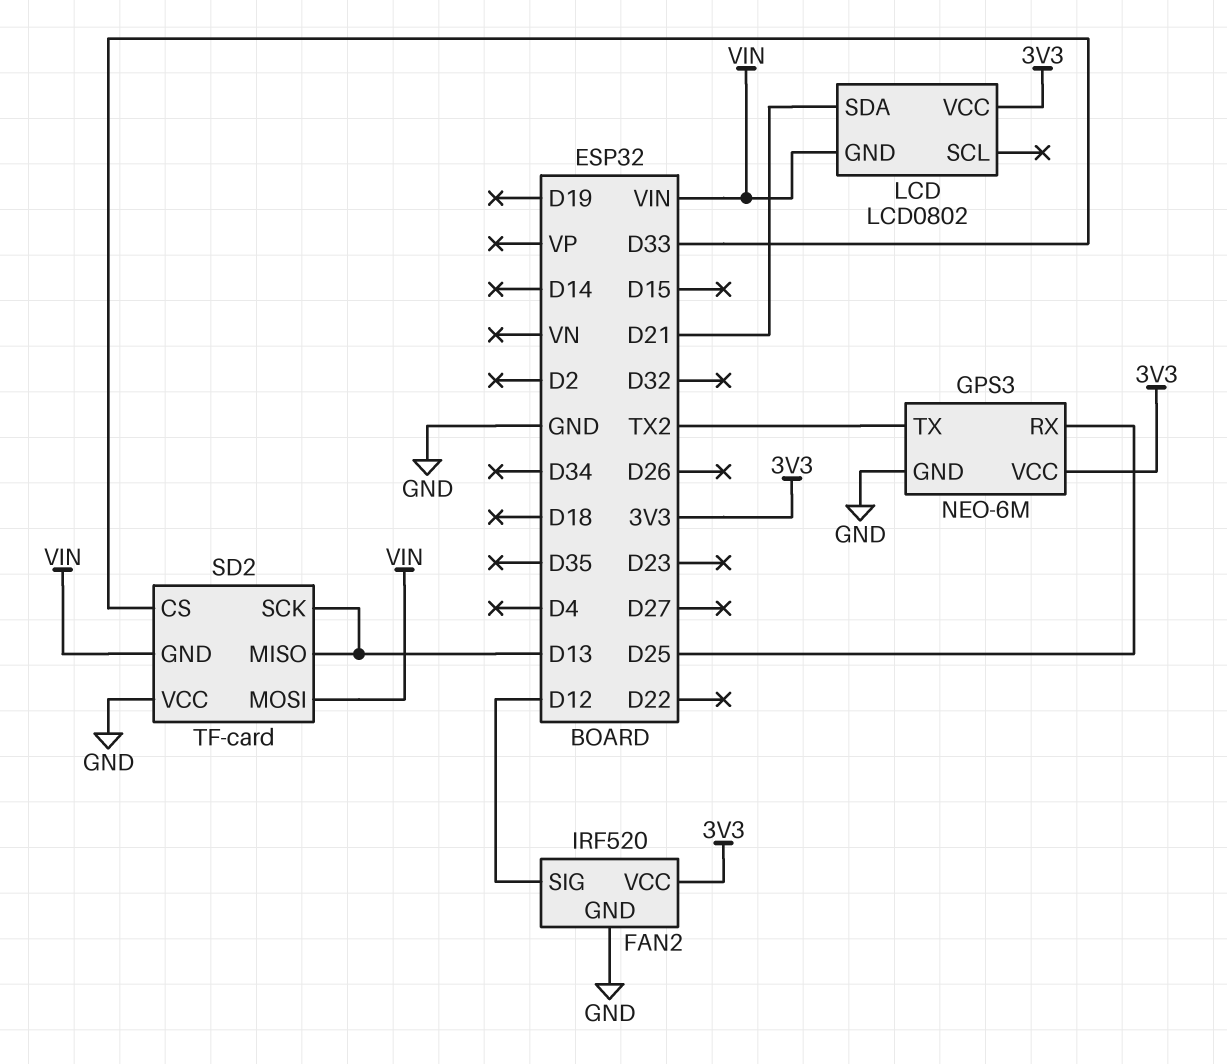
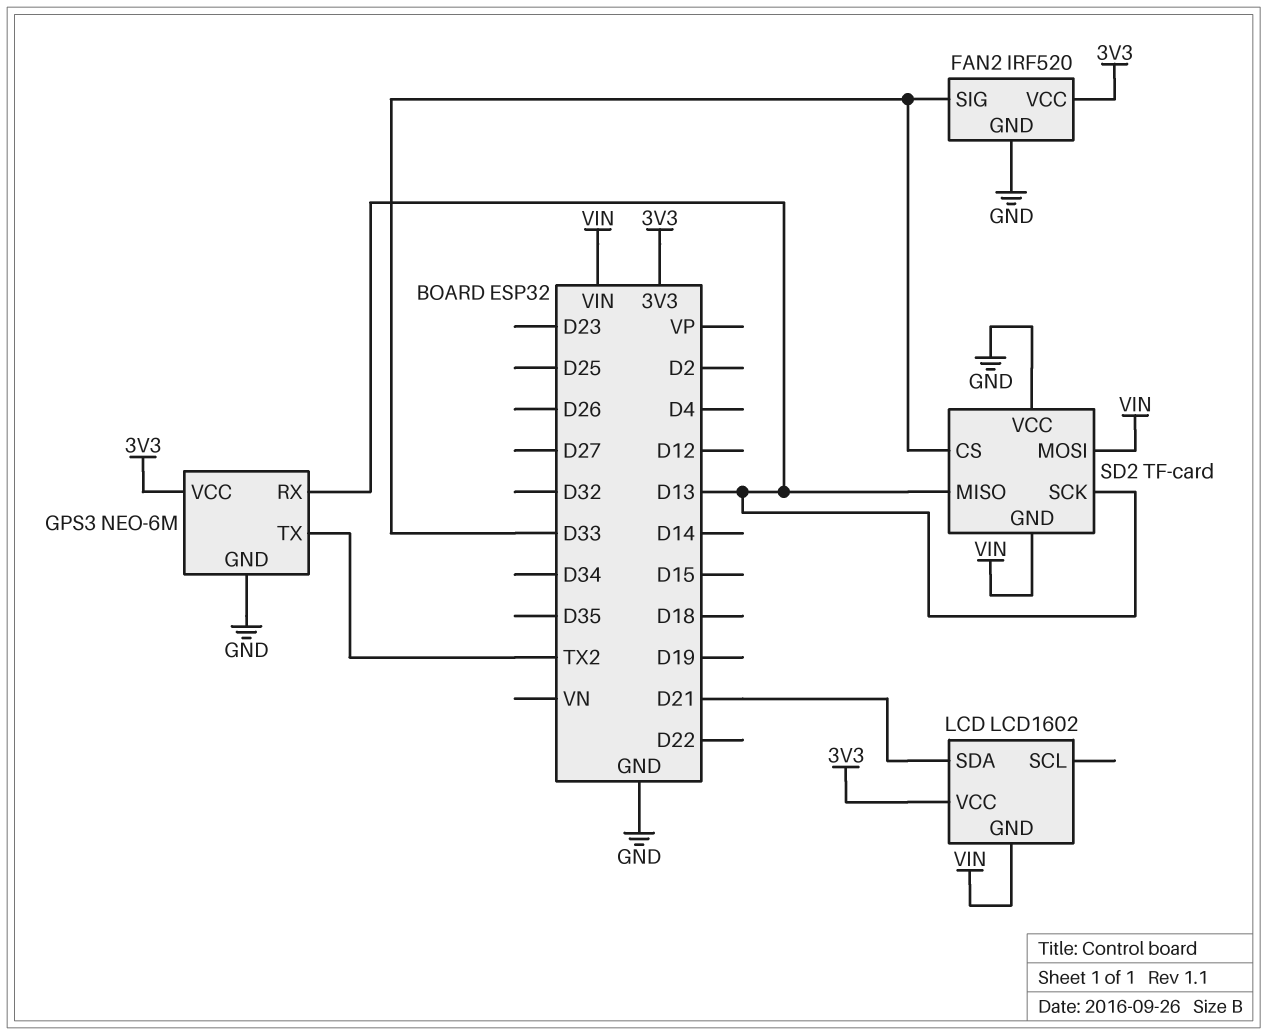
FAN2 pin SIG: D12 -> D33
GPS3 pin RX: D25 -> D13
LCD: LCD0802 -> LCD1602

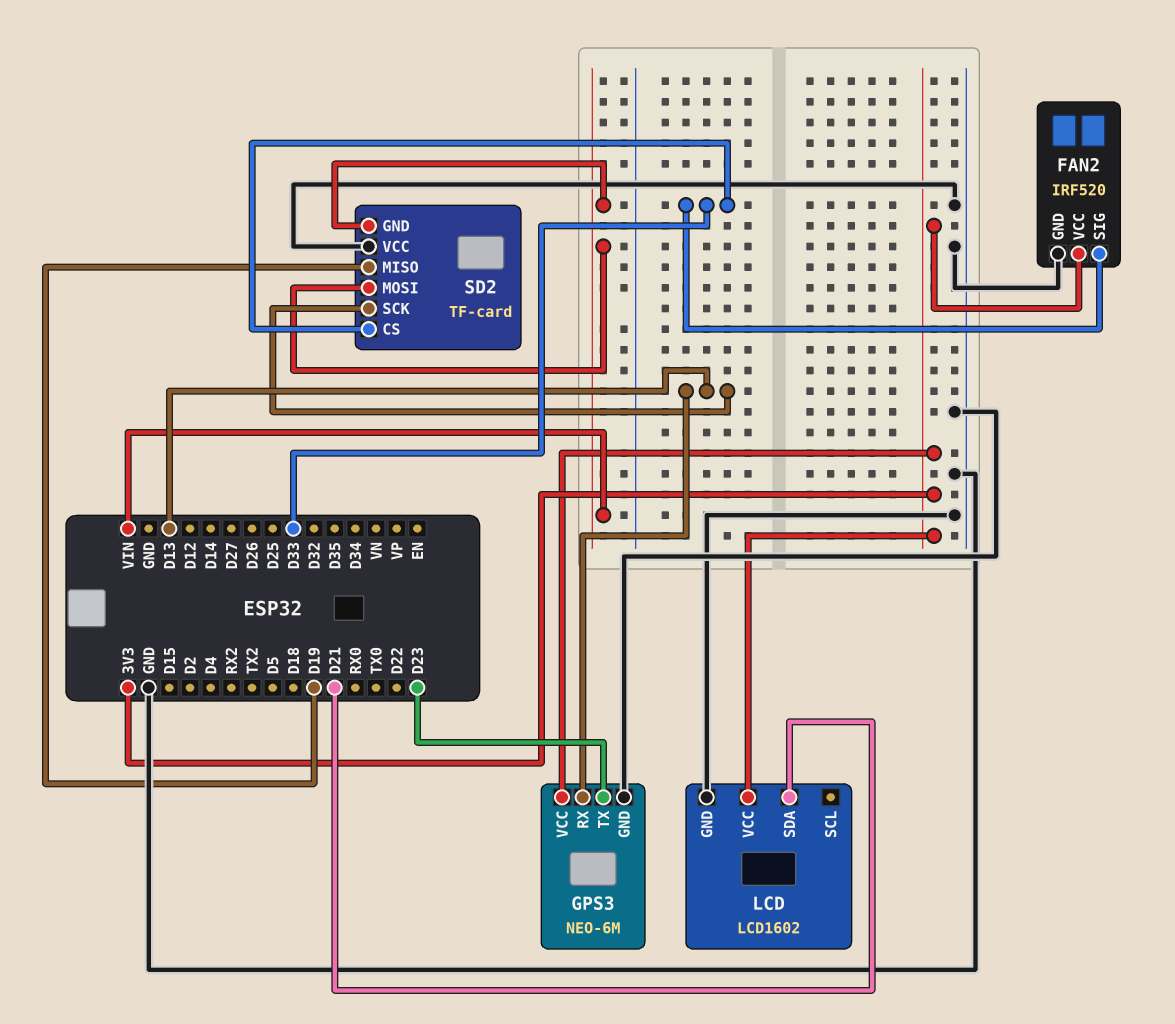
GPS3 pin TX: TX2 -> D23
LCD pin GND: VIN -> GND
SD2 pin MISO: D13 -> D19

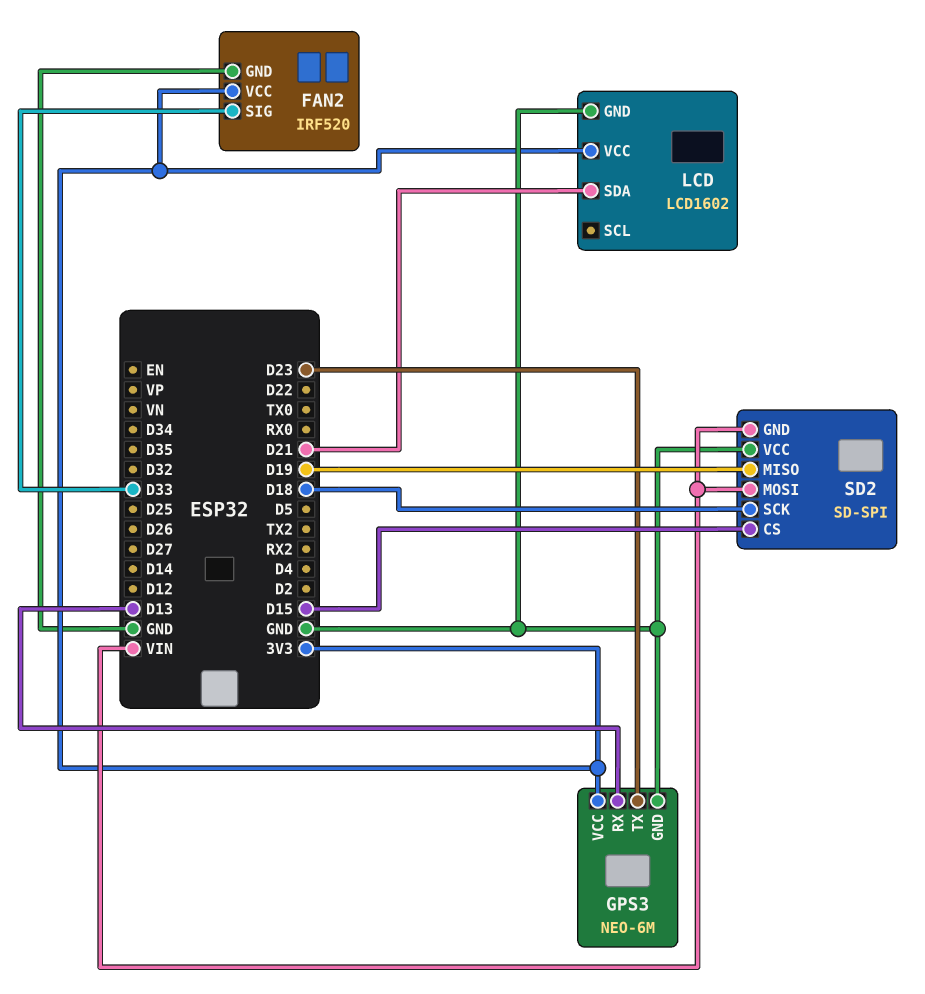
SD2: TF-card -> SD-SPI
SD2 pin CS: D33 -> D15
SD2 pin SCK: D13 -> D18

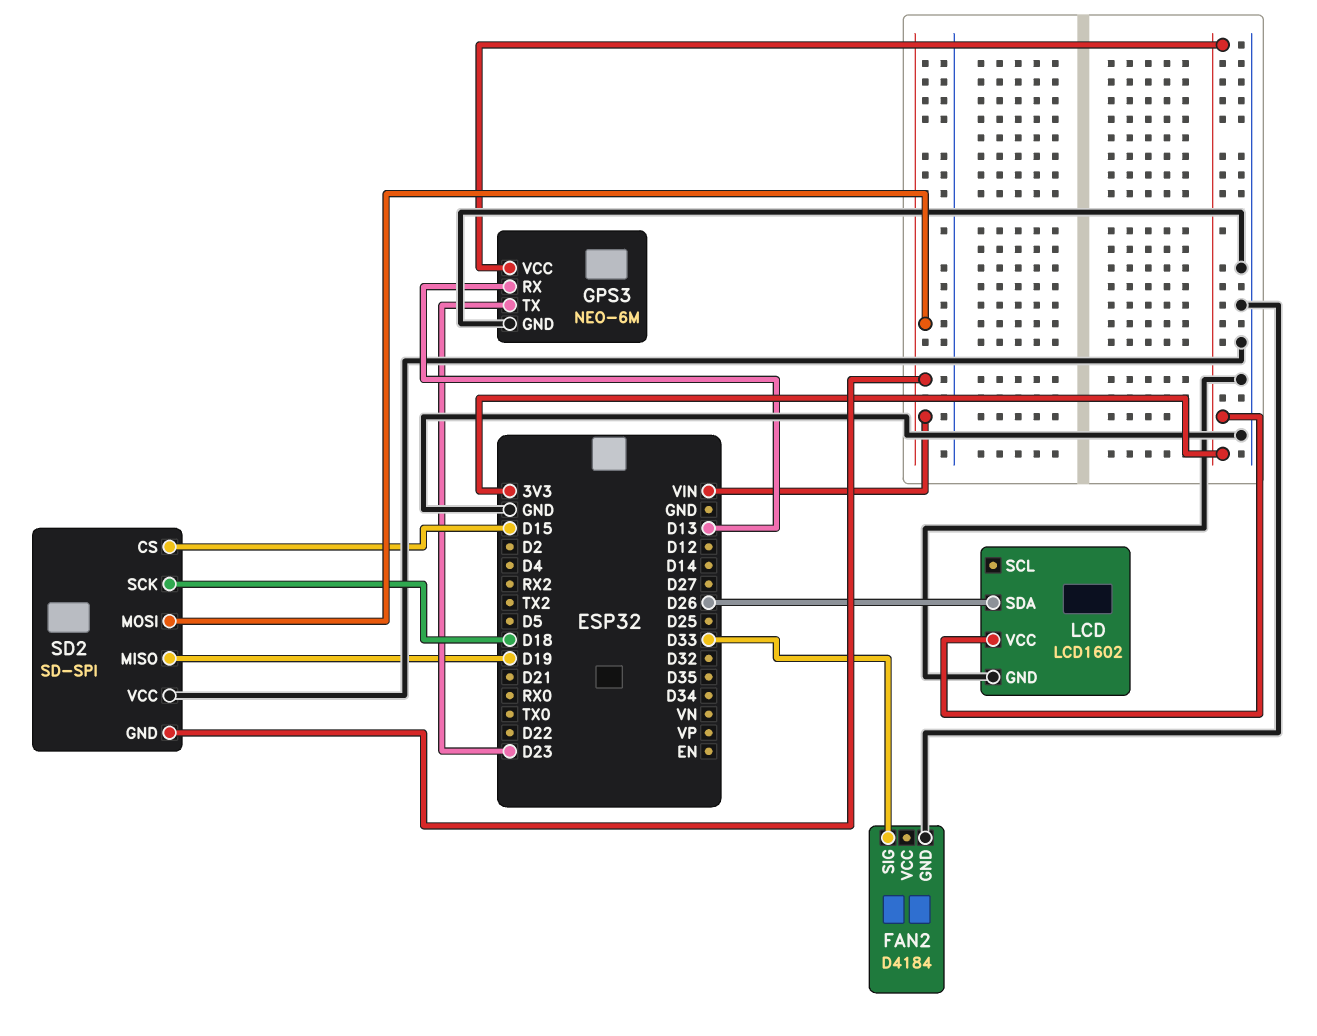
FAN2: IRF520 -> D4184
FAN2 pin VCC: 3V3 -> none
LCD pin SDA: D21 -> D26

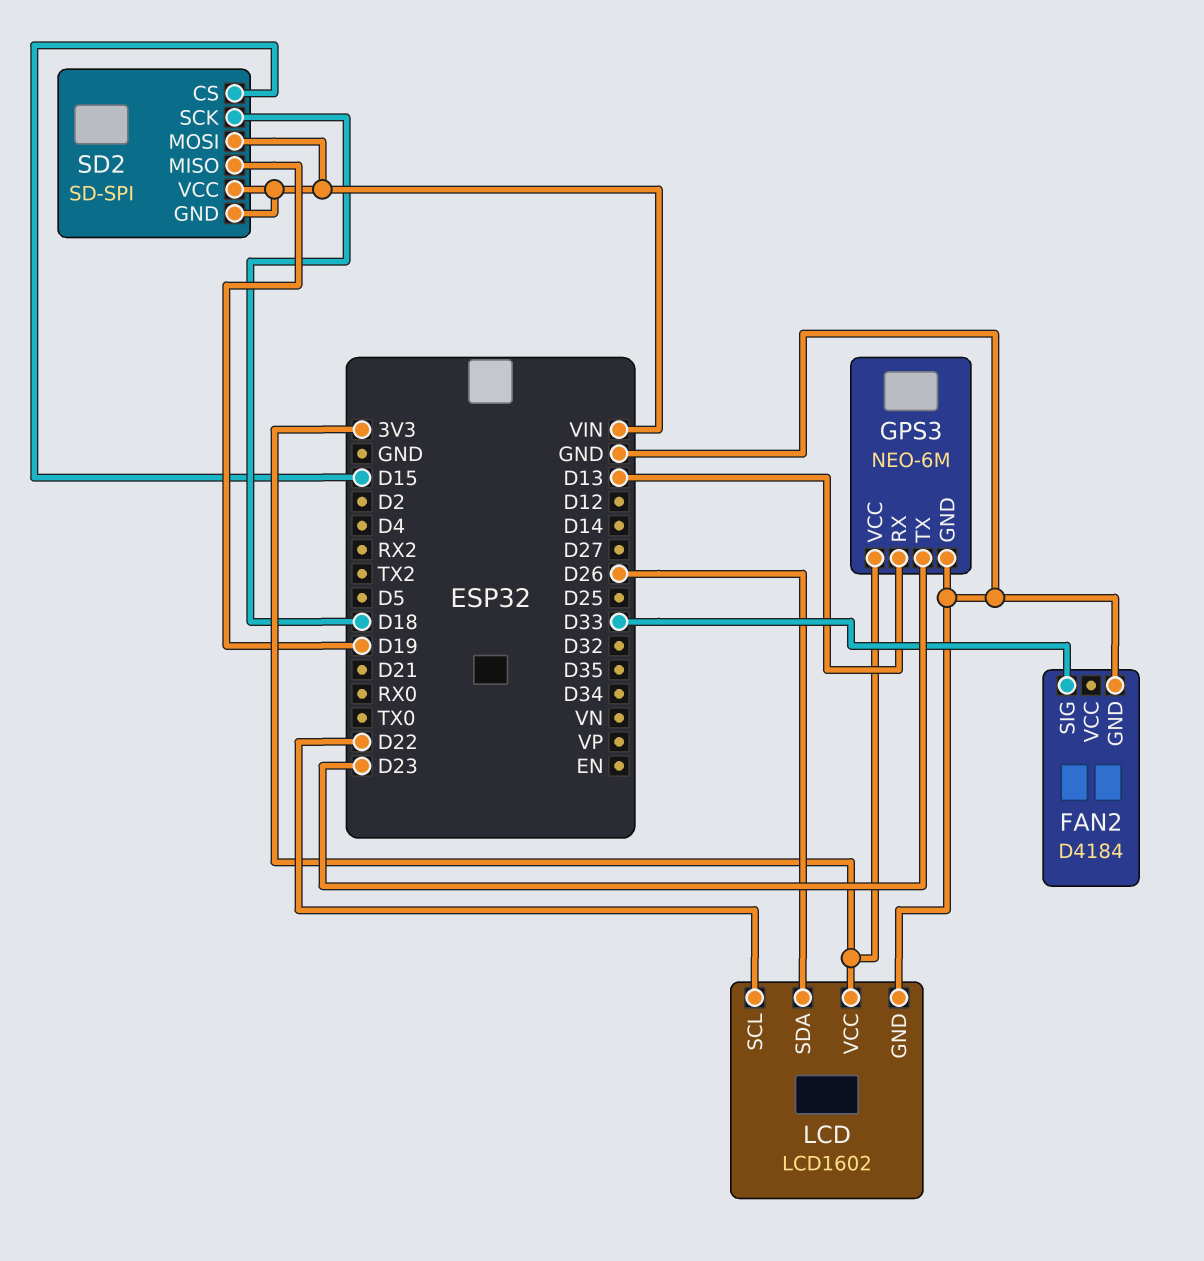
LCD pin SCL: none -> D22
SD2 pin VCC: GND -> VIN

